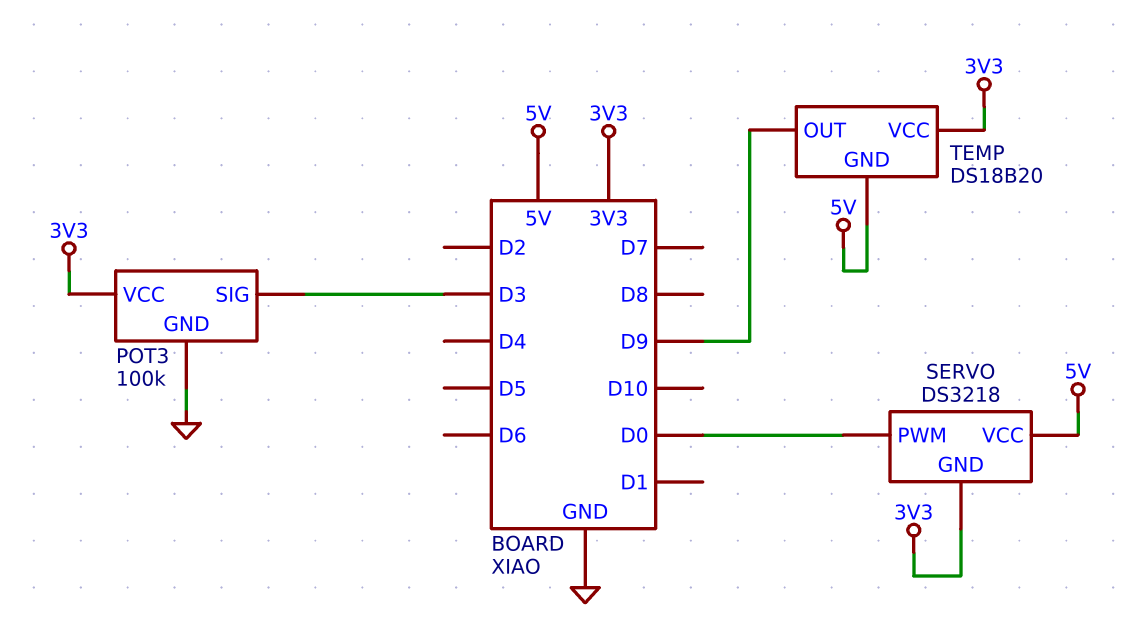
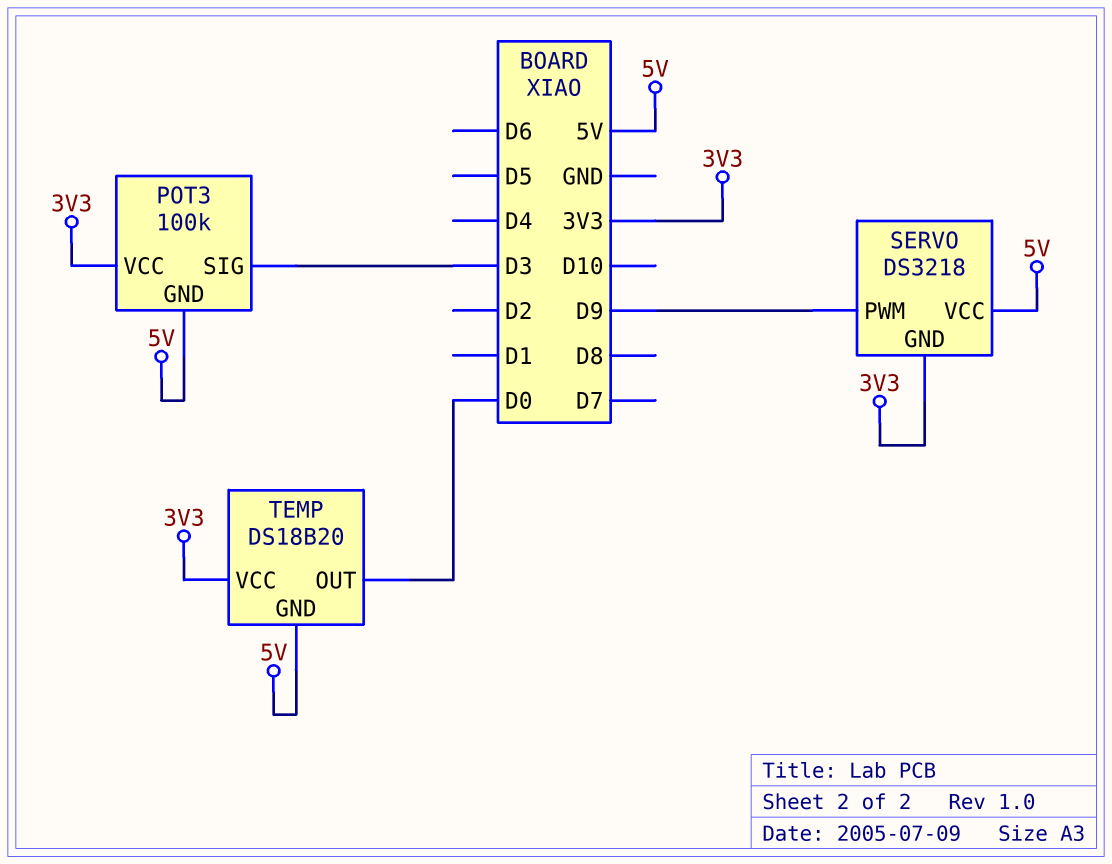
POT3 pin GND: GND -> 5V
SERVO pin PWM: D0 -> D9
TEMP pin OUT: D9 -> D0

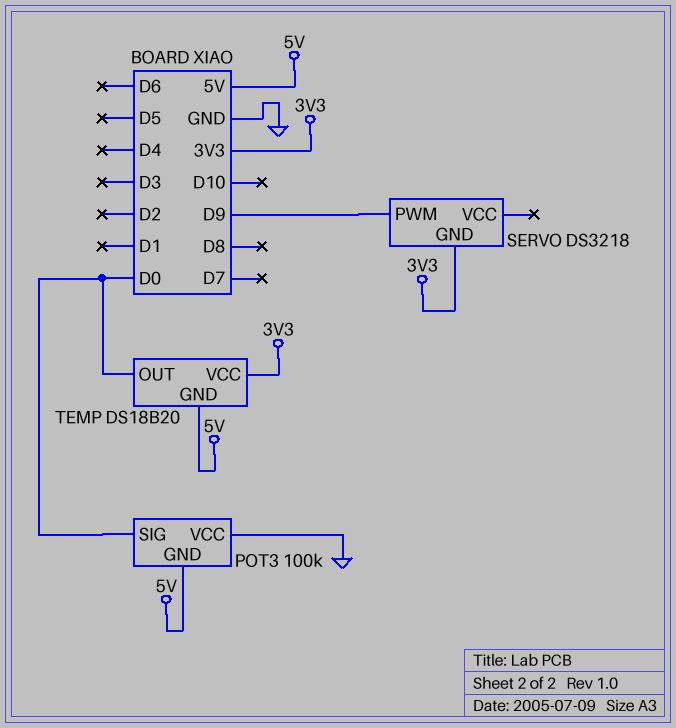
POT3 pin SIG: D3 -> D0
POT3 pin VCC: 3V3 -> GND
SERVO pin VCC: 5V -> none

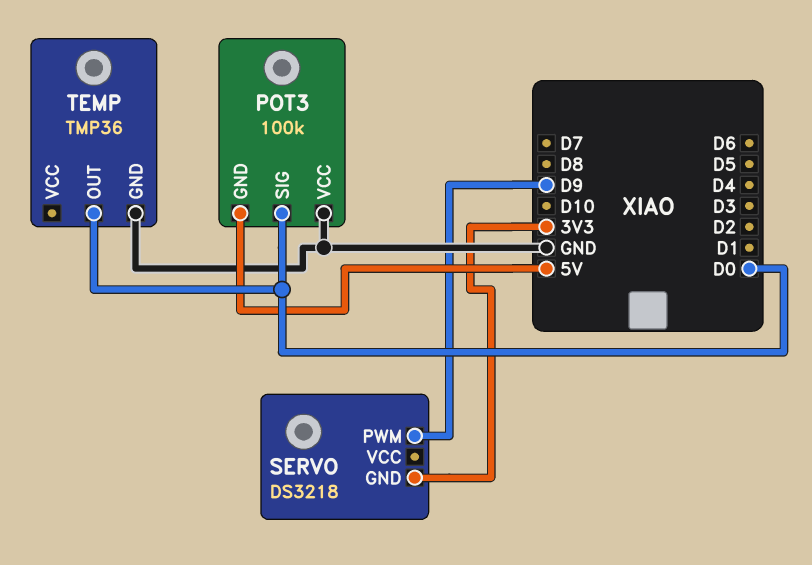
TEMP: DS18B20 -> TMP36
TEMP pin GND: 5V -> GND
TEMP pin VCC: 3V3 -> none

